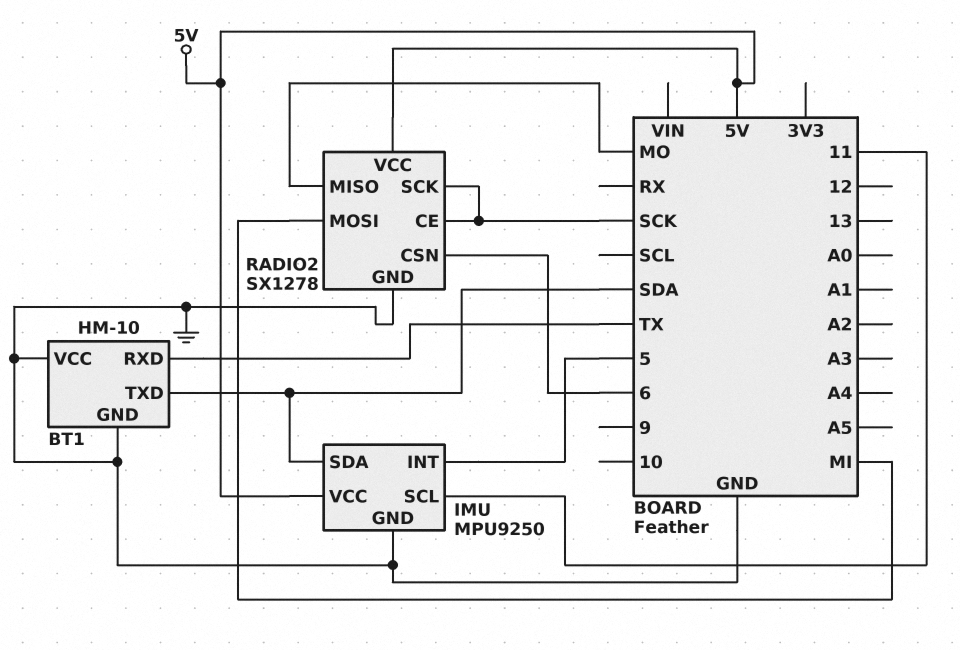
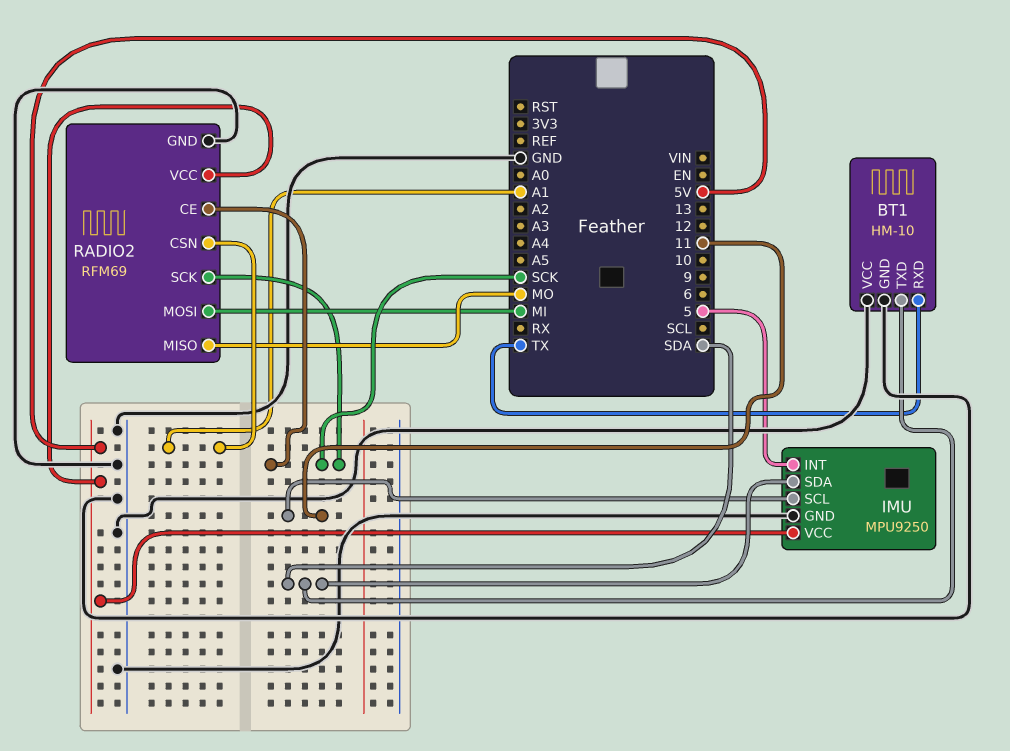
RADIO2: SX1278 -> RFM69
RADIO2 pin CSN: 6 -> A1

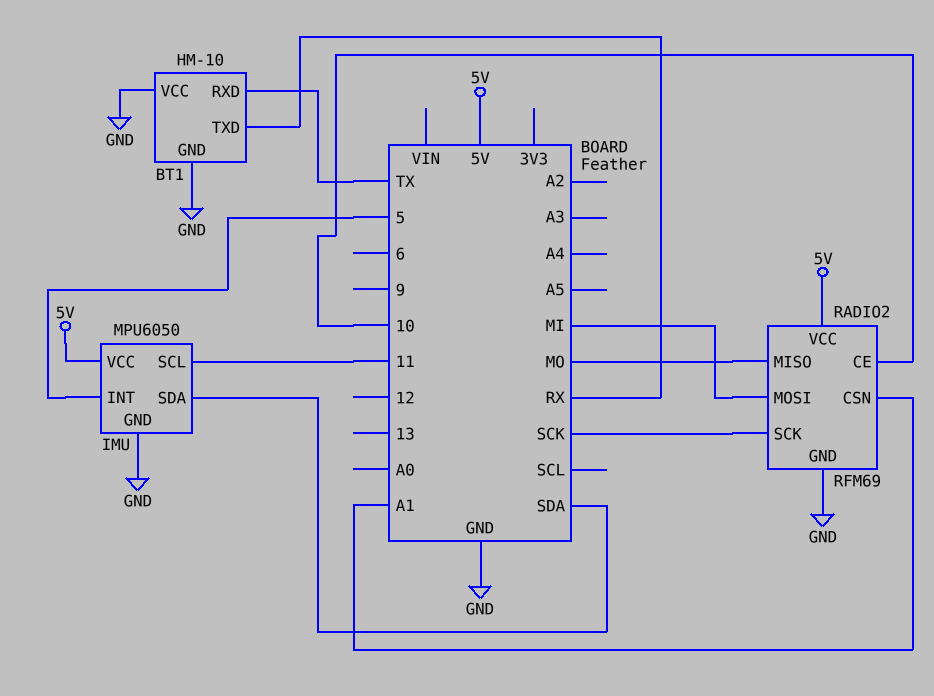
BT1 pin TXD: SDA -> RX
IMU: MPU9250 -> MPU6050
RADIO2 pin CE: SCK -> 10

